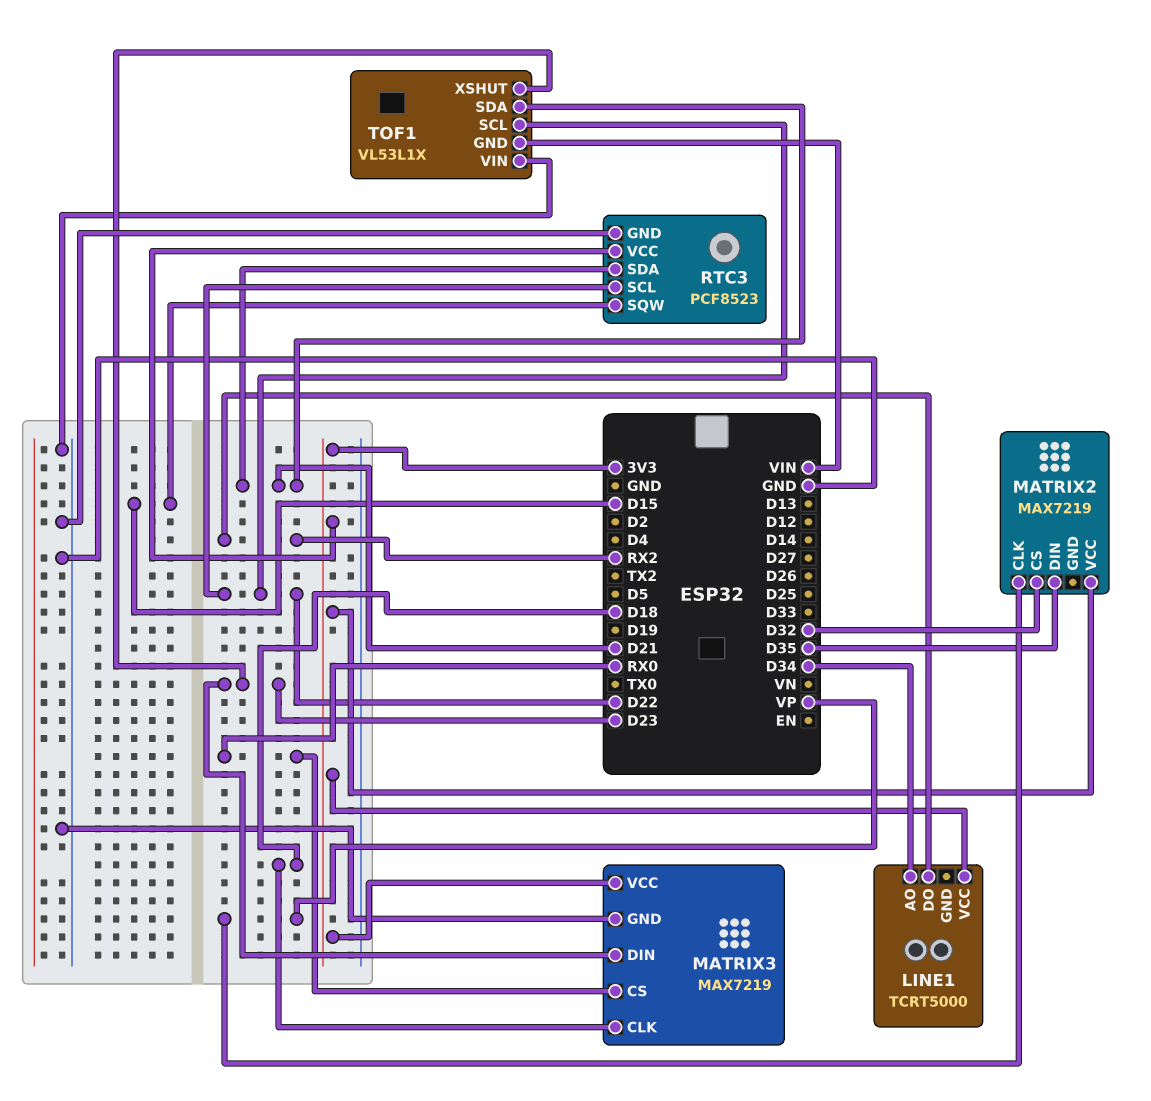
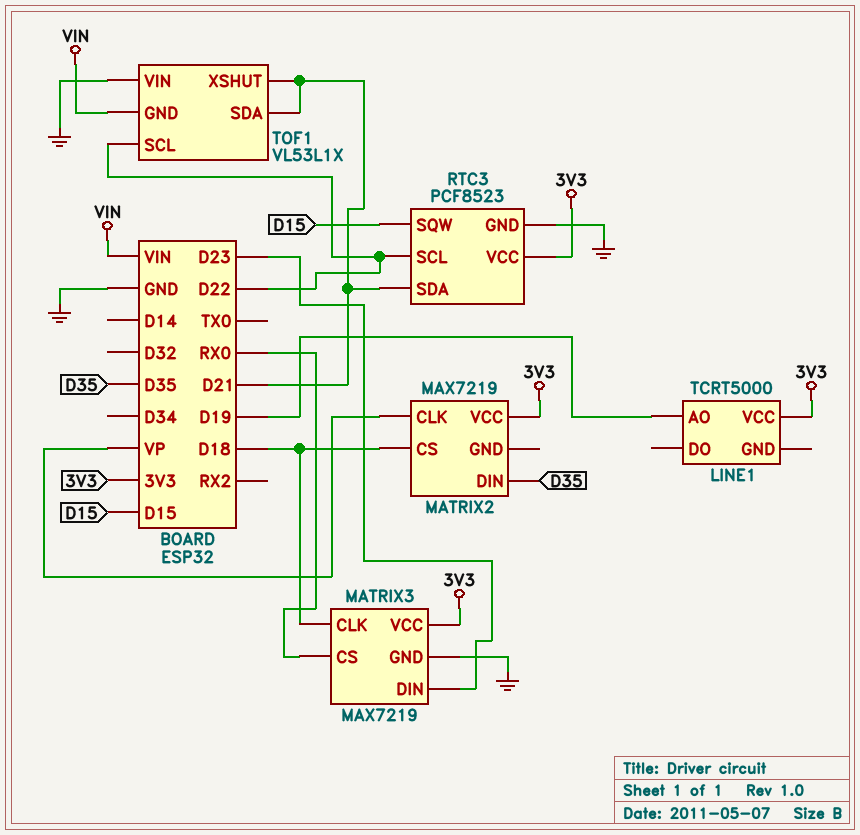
LINE1 pin AO: D34 -> D19
LINE1 pin DO: RX2 -> none
MATRIX2 pin CS: D32 -> D18
TOF1 pin XSHUT: D23 -> D21

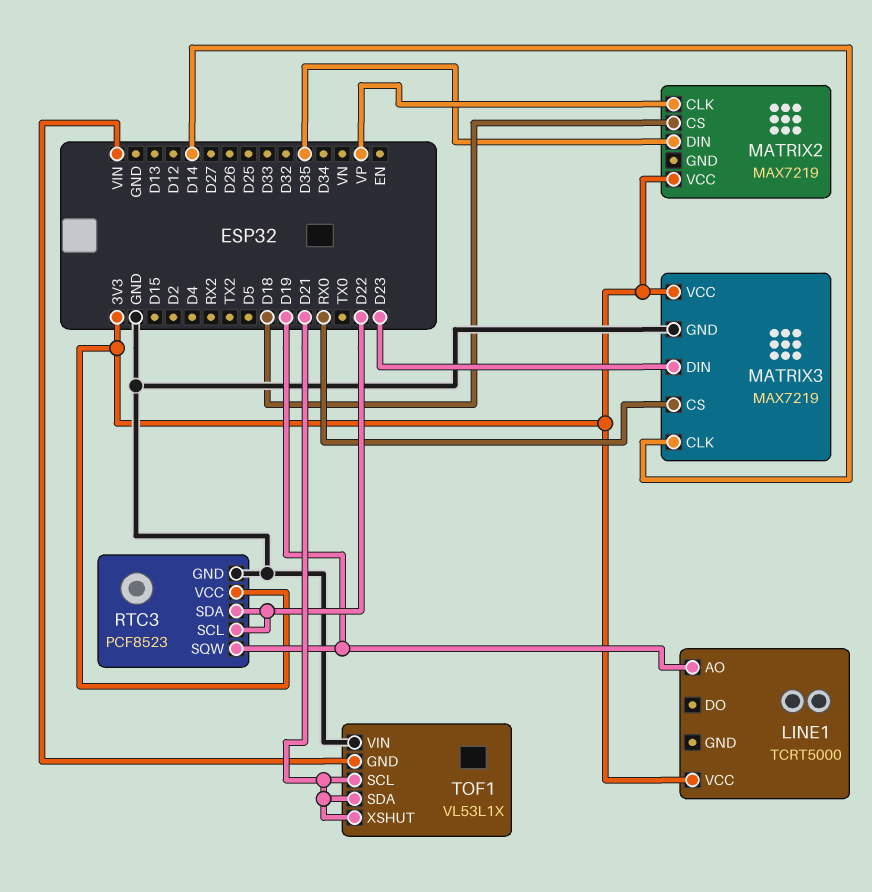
MATRIX3 pin CLK: D18 -> D14
RTC3 pin SDA: D21 -> D22
RTC3 pin SQW: D15 -> D19
TOF1 pin SCL: D22 -> D21

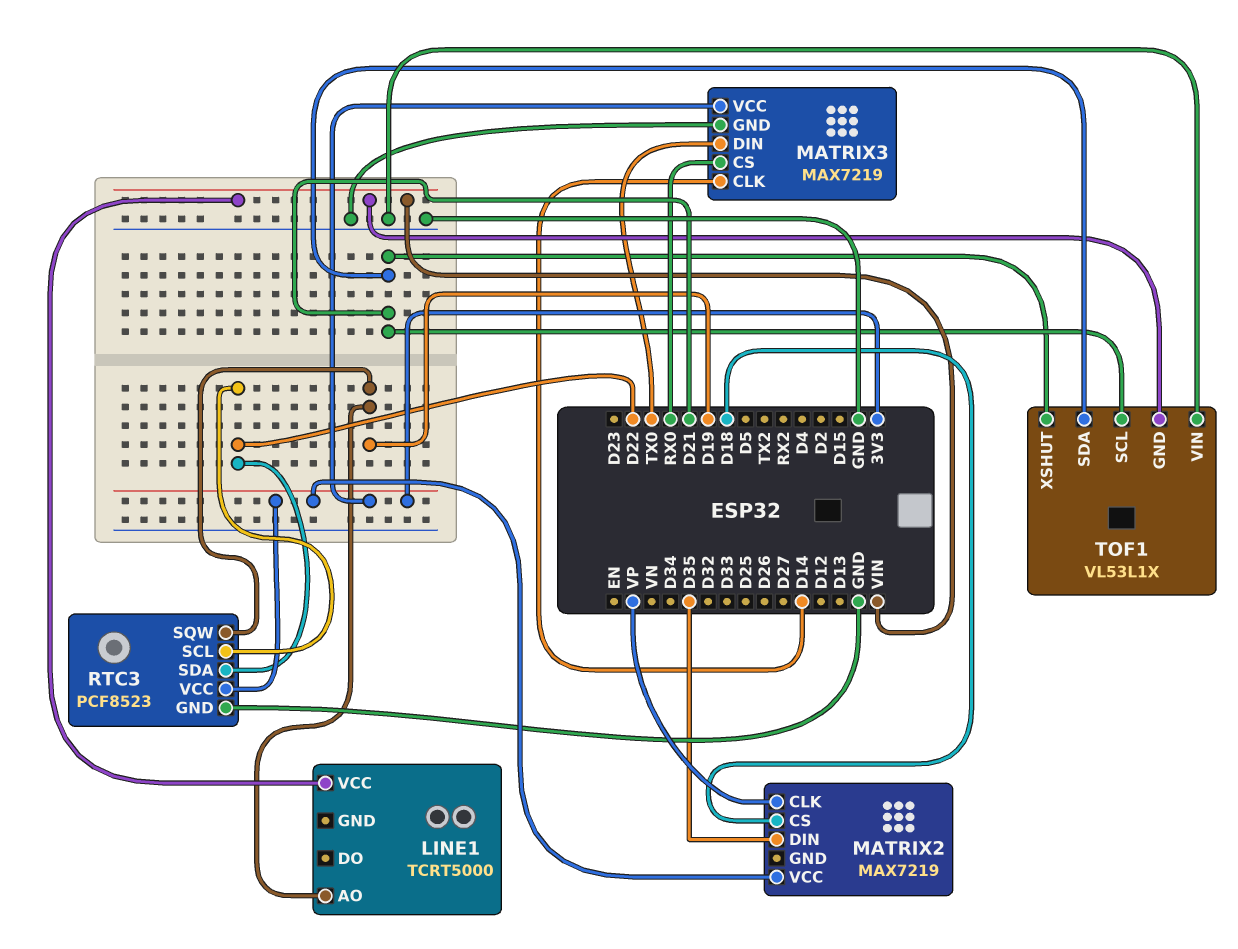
LINE1 pin VCC: 3V3 -> VIN
MATRIX3 pin DIN: D23 -> TX0

